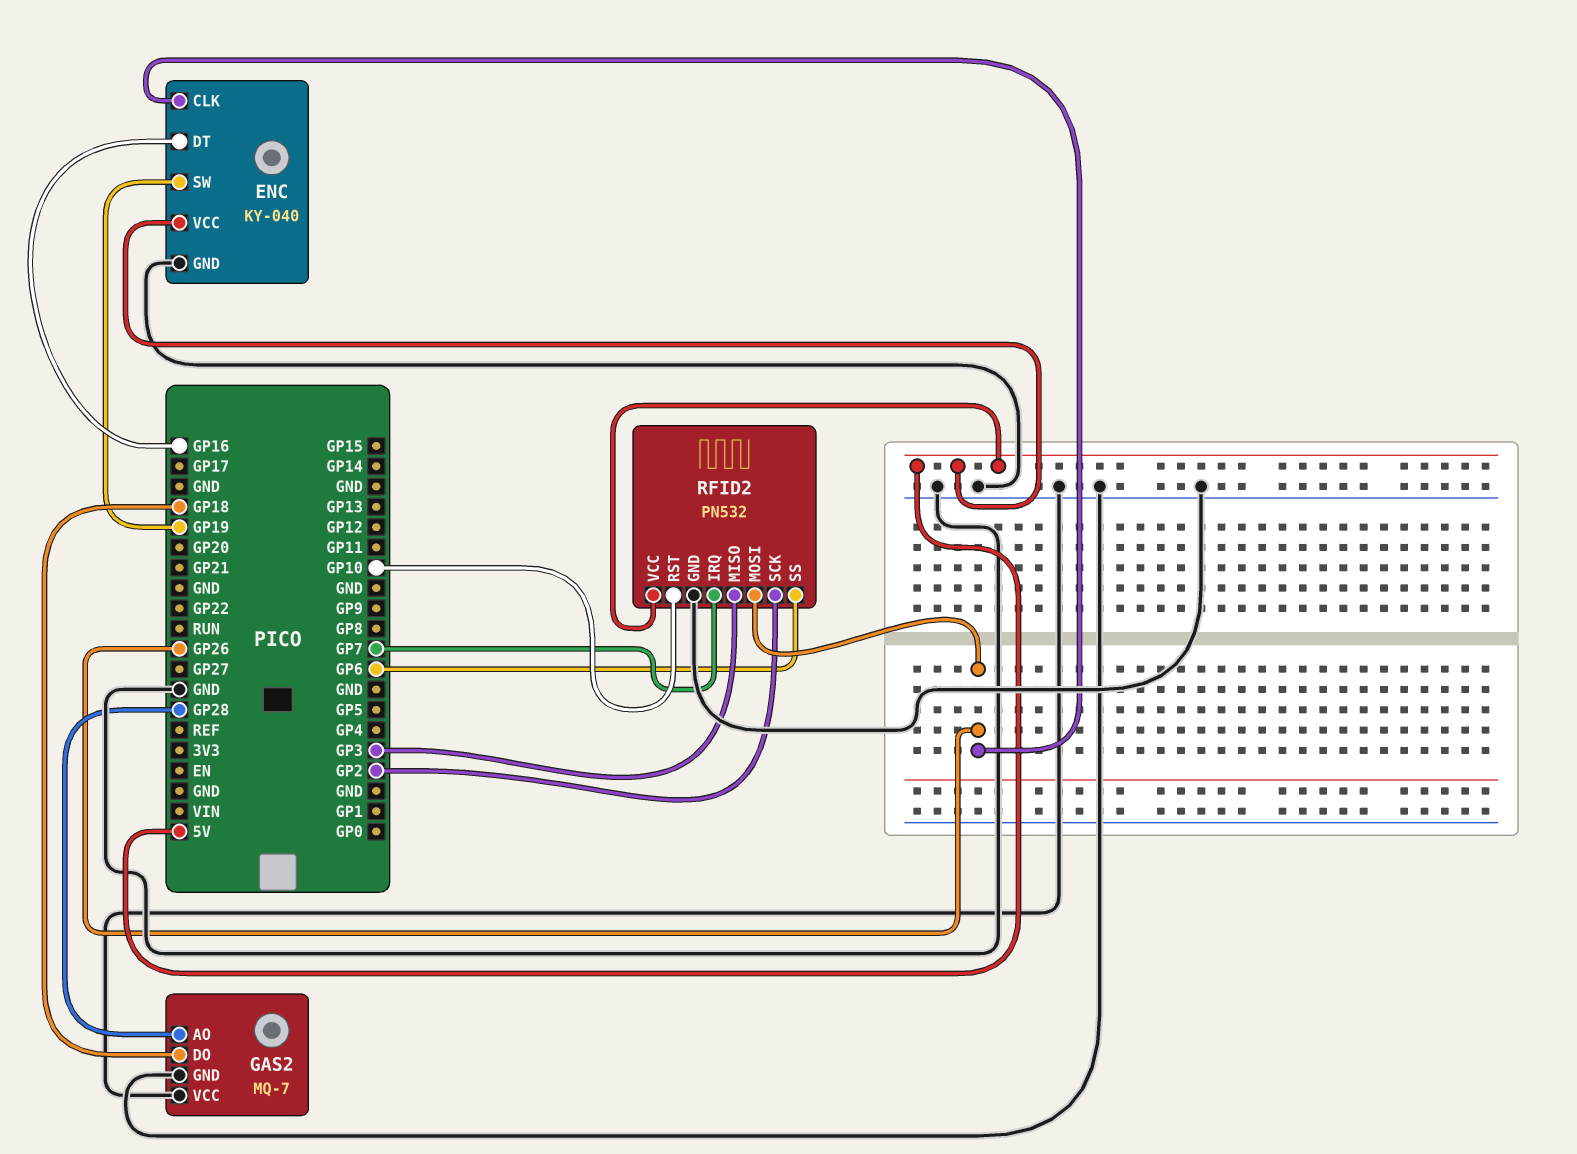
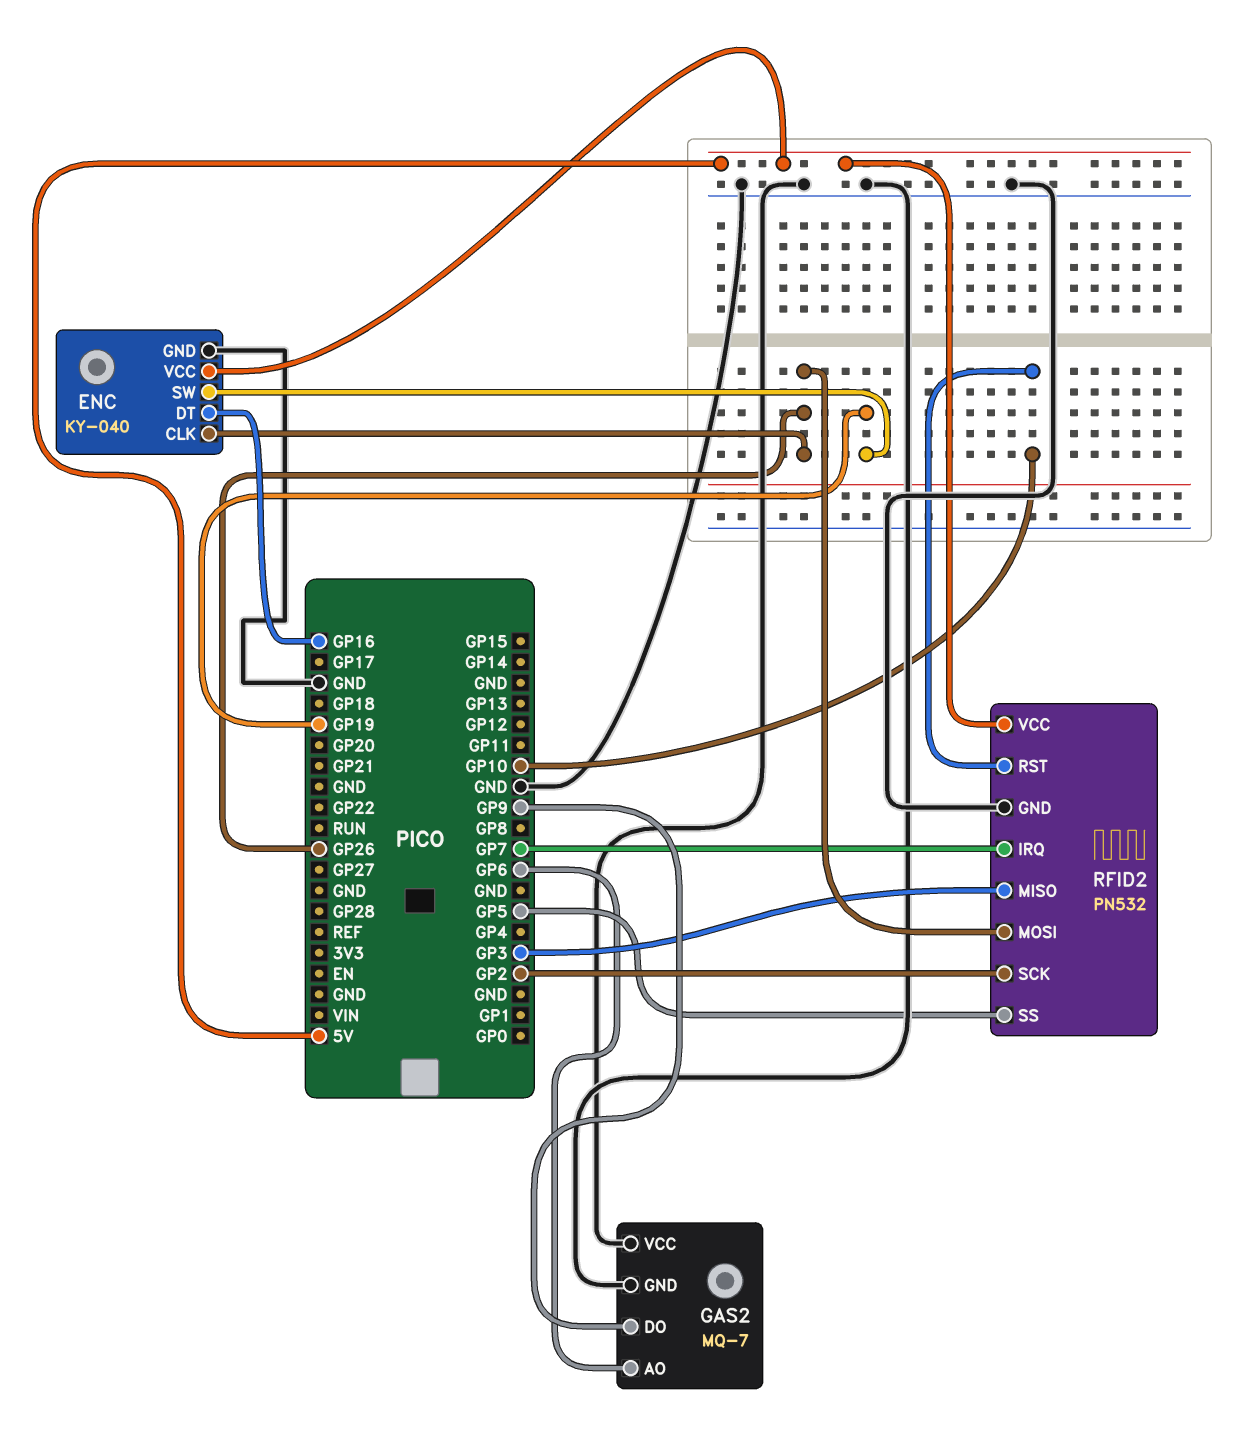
GAS2 pin AO: GP28 -> GP6
GAS2 pin DO: GP18 -> GP9
RFID2 pin SS: GP6 -> GP5

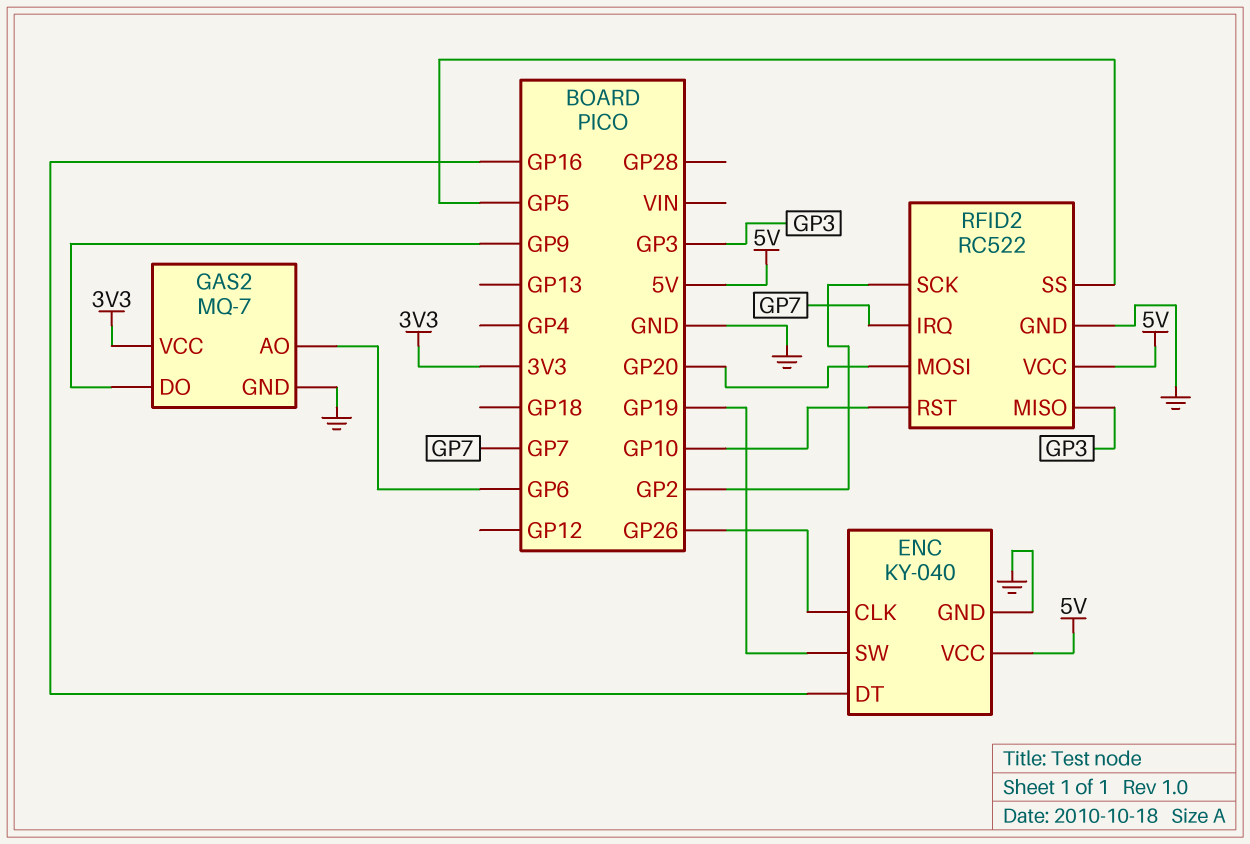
GAS2 pin VCC: GND -> 3V3
RFID2: PN532 -> RC522
RFID2 pin MOSI: GP26 -> GP20

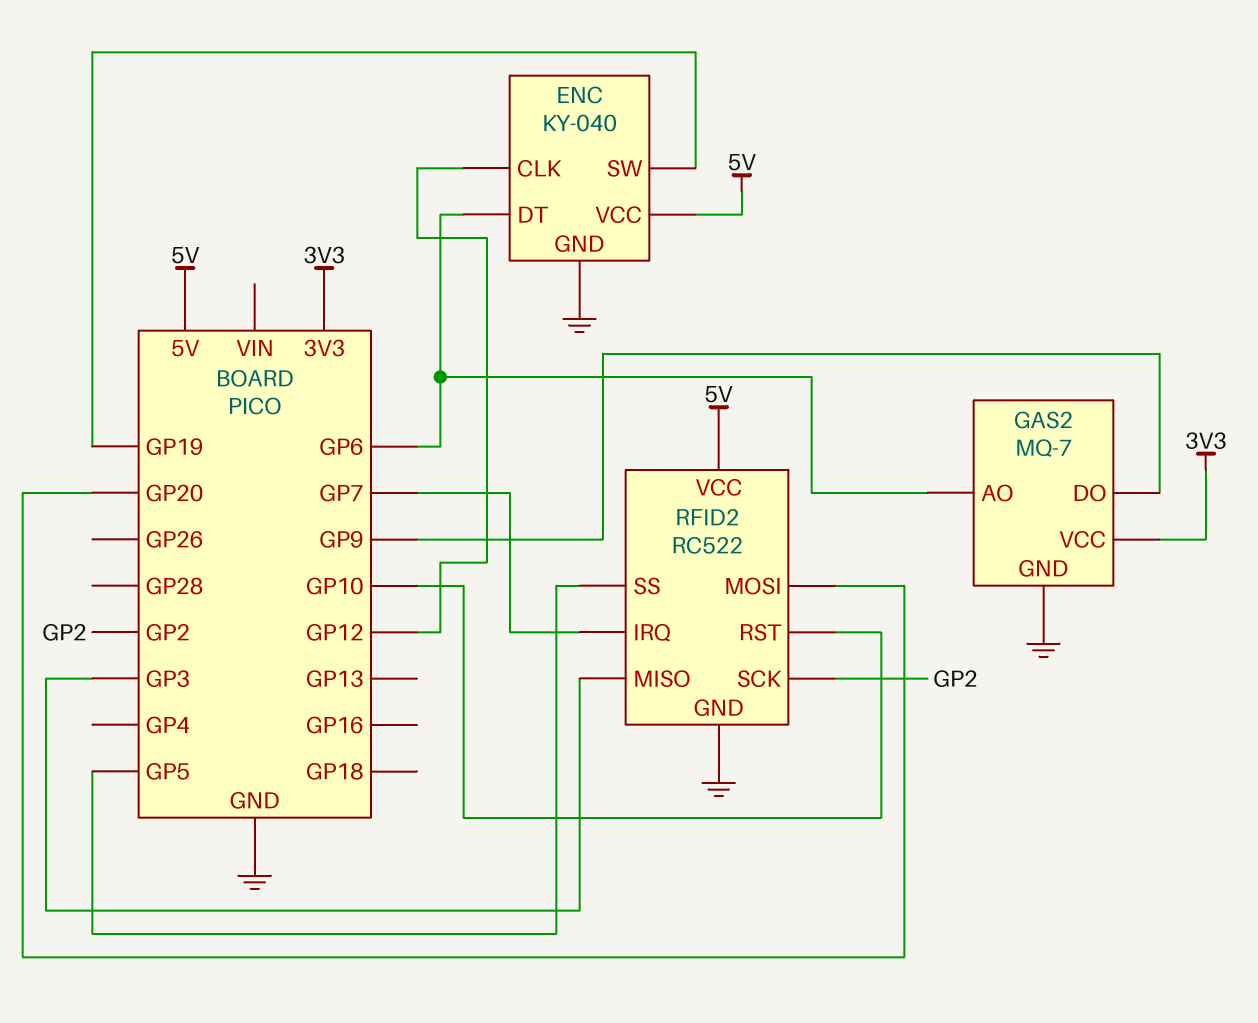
ENC pin CLK: GP26 -> GP12
ENC pin DT: GP16 -> GP6

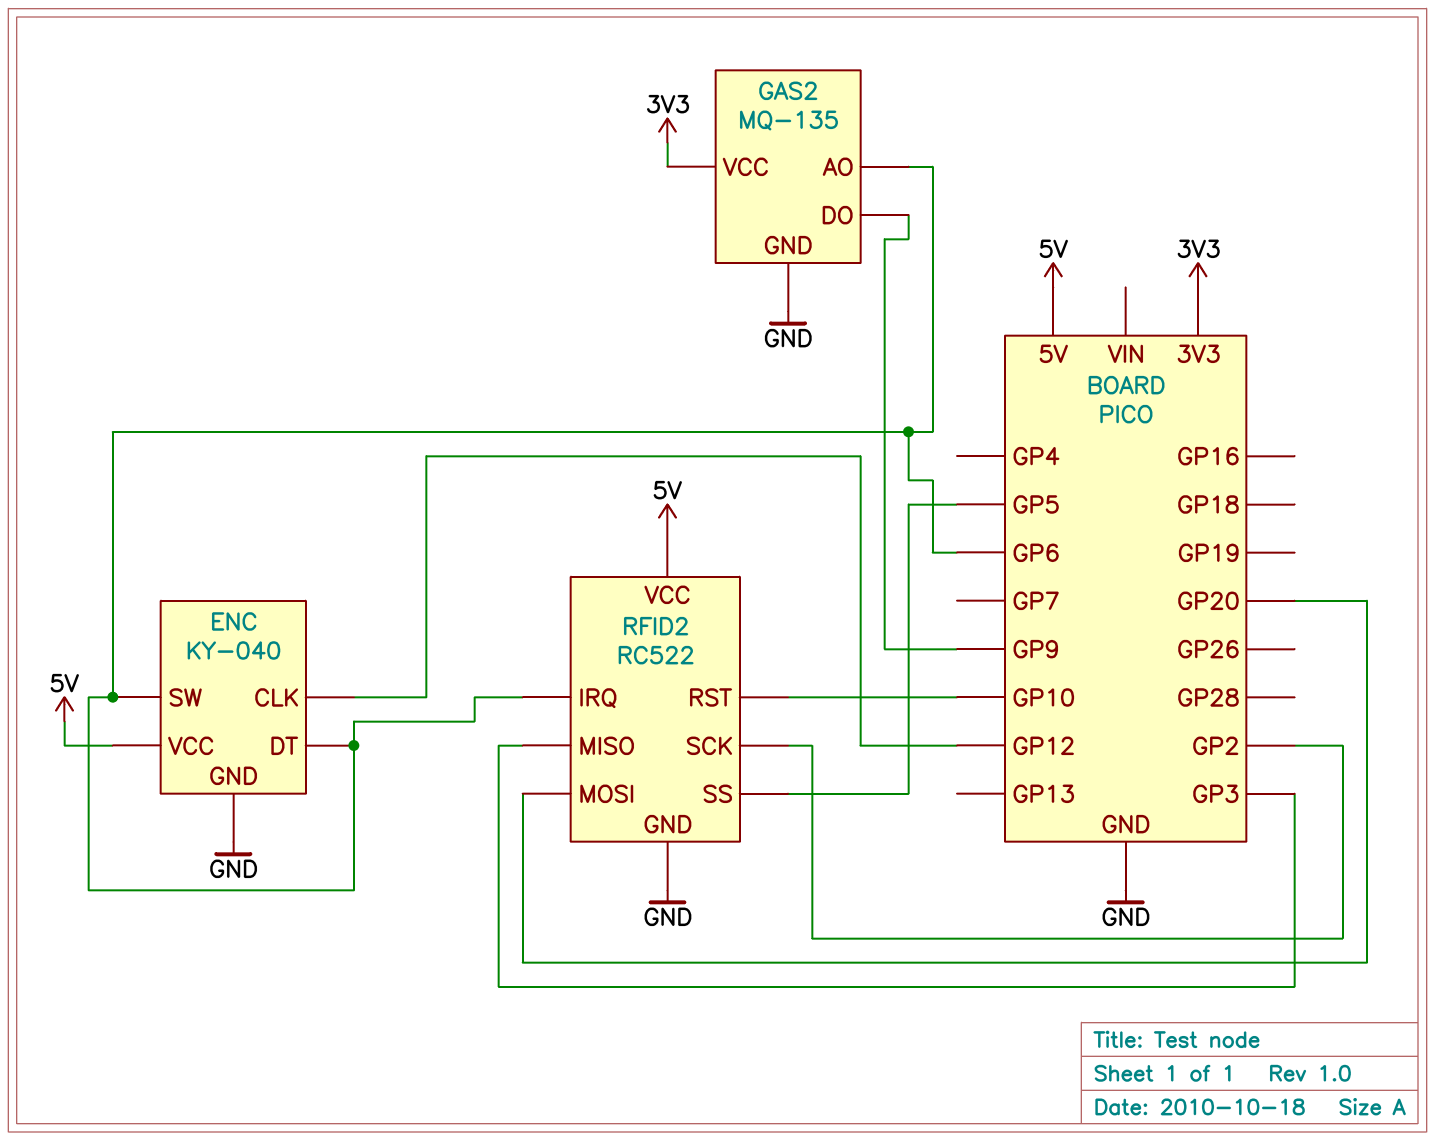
ENC pin SW: GP19 -> GP6
GAS2: MQ-7 -> MQ-135
RFID2 pin IRQ: GP7 -> GP6

